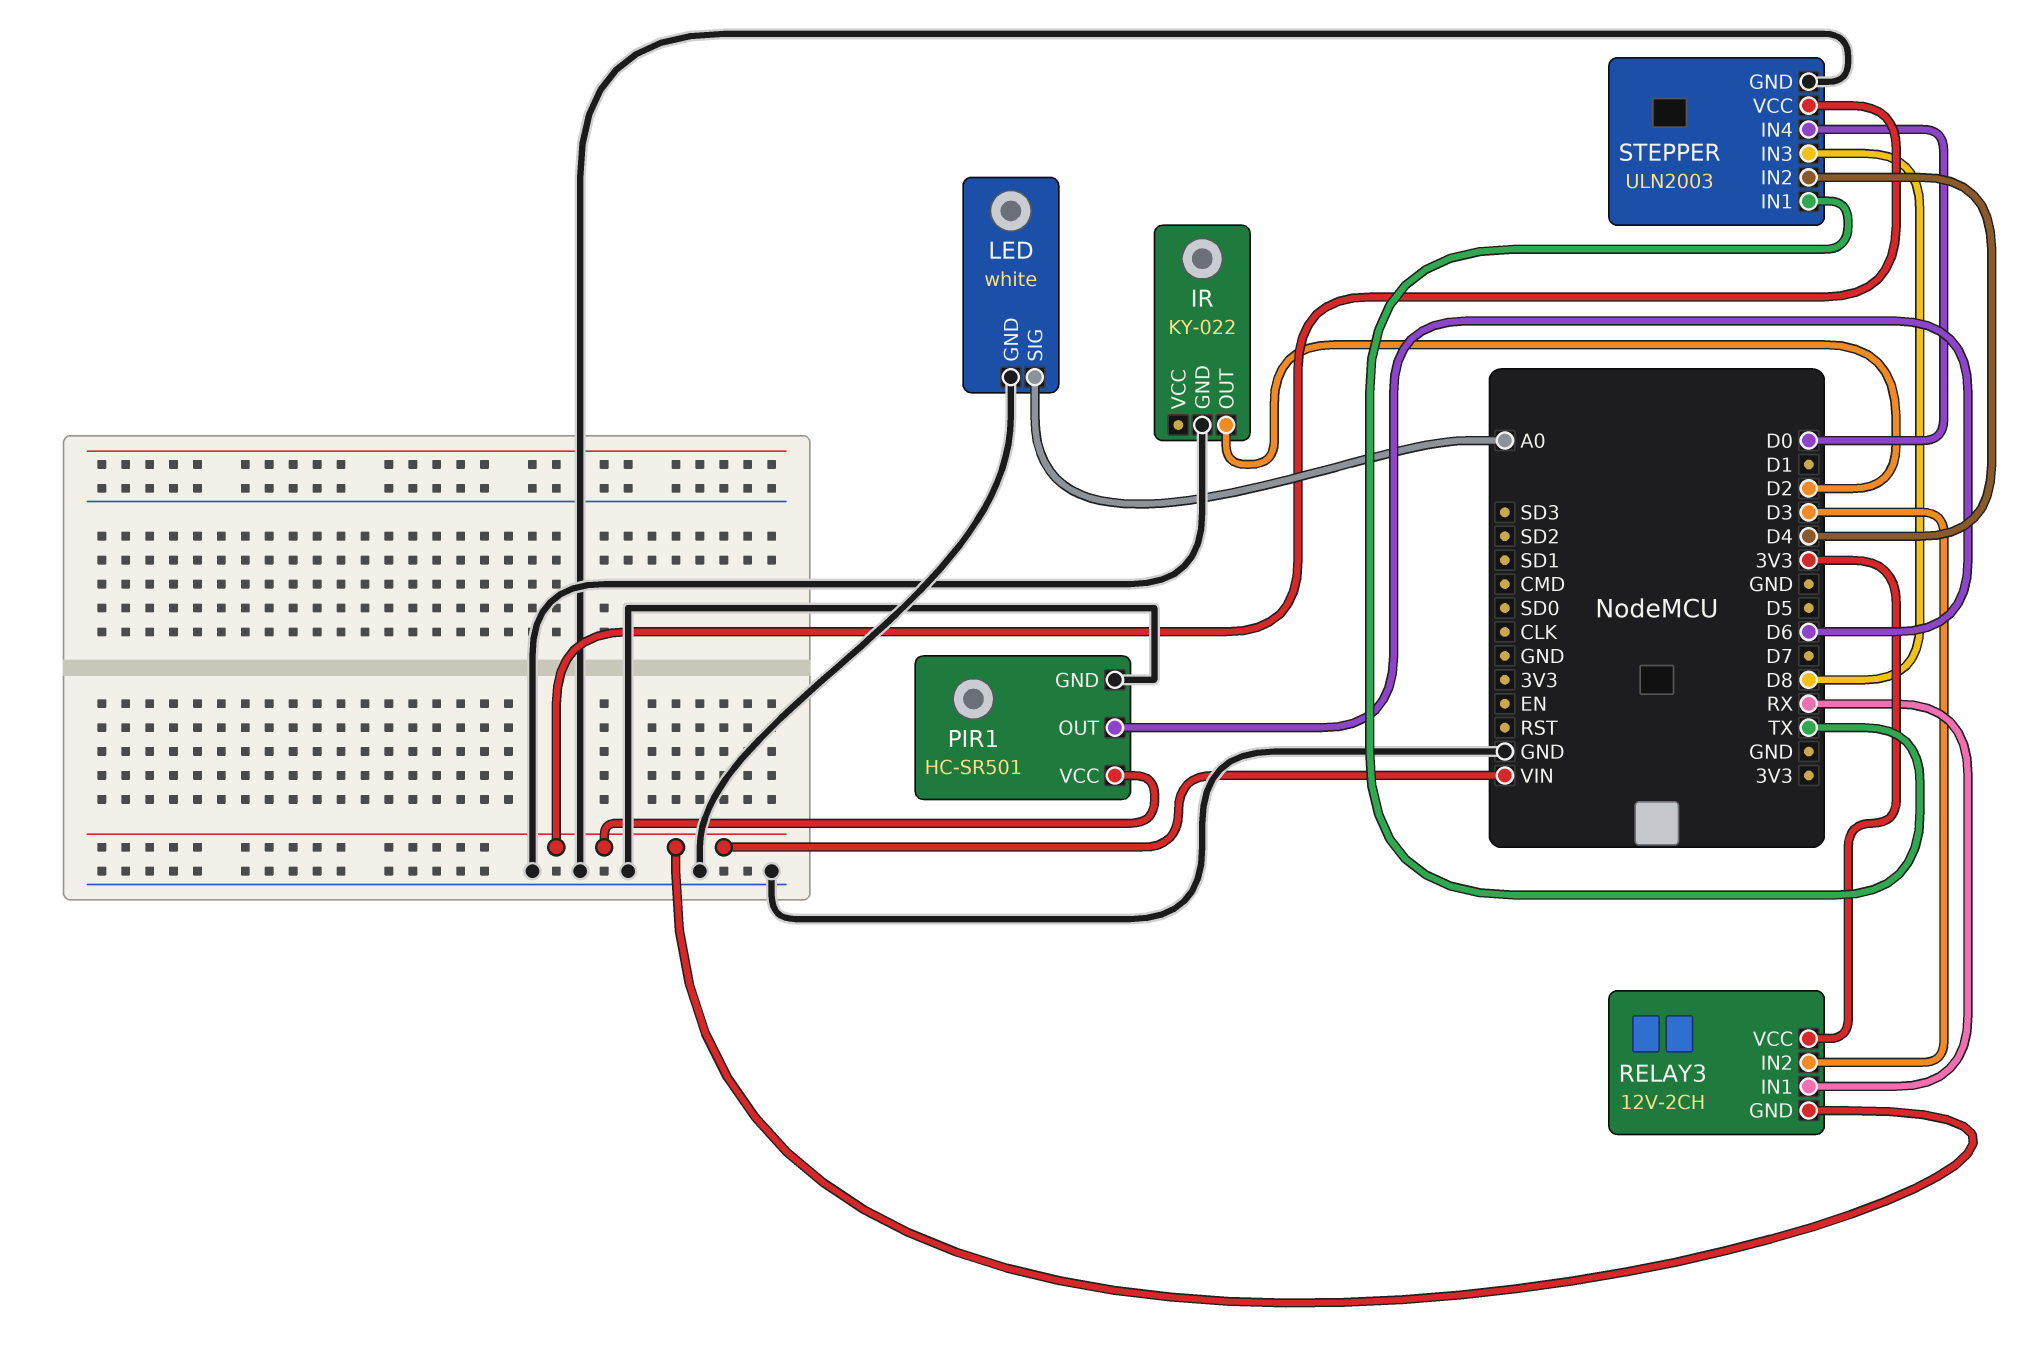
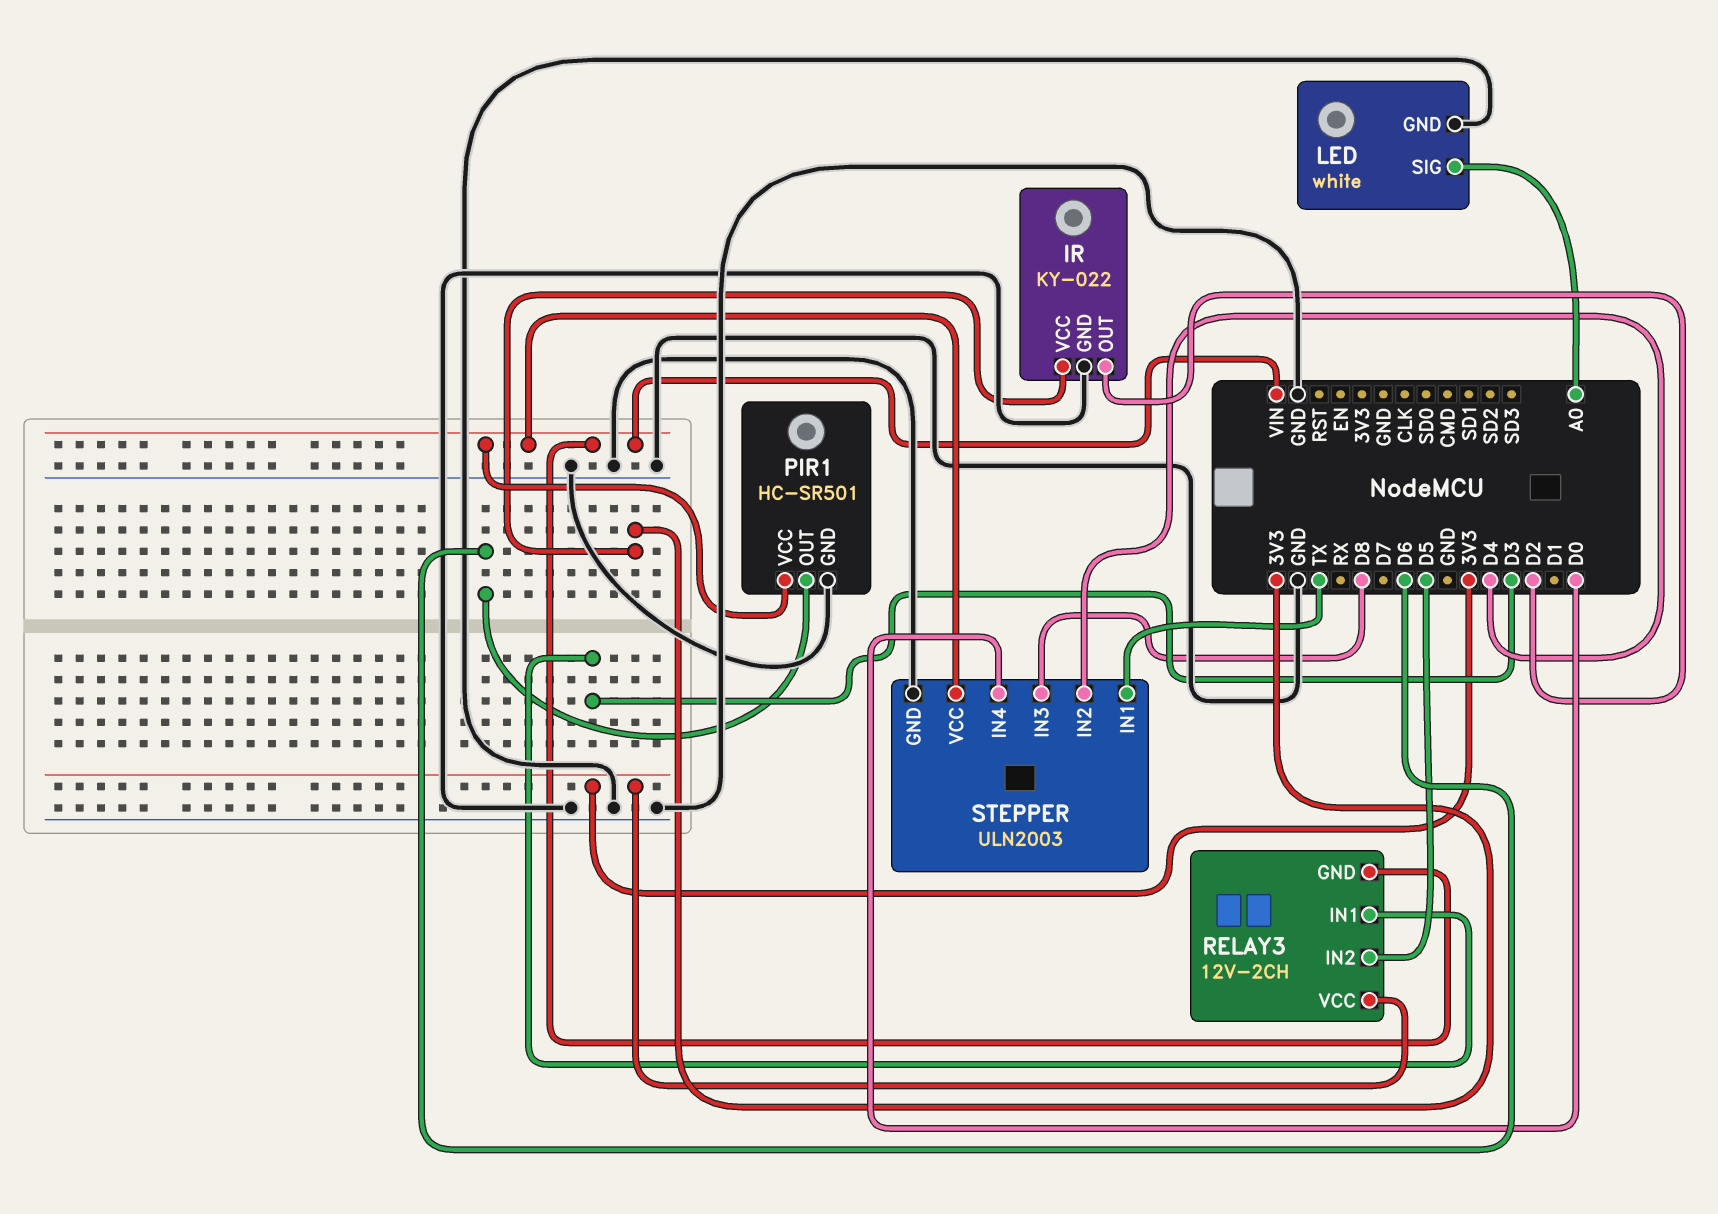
IR pin VCC: none -> 3V3
RELAY3 pin IN1: RX -> D3
RELAY3 pin IN2: D3 -> D5

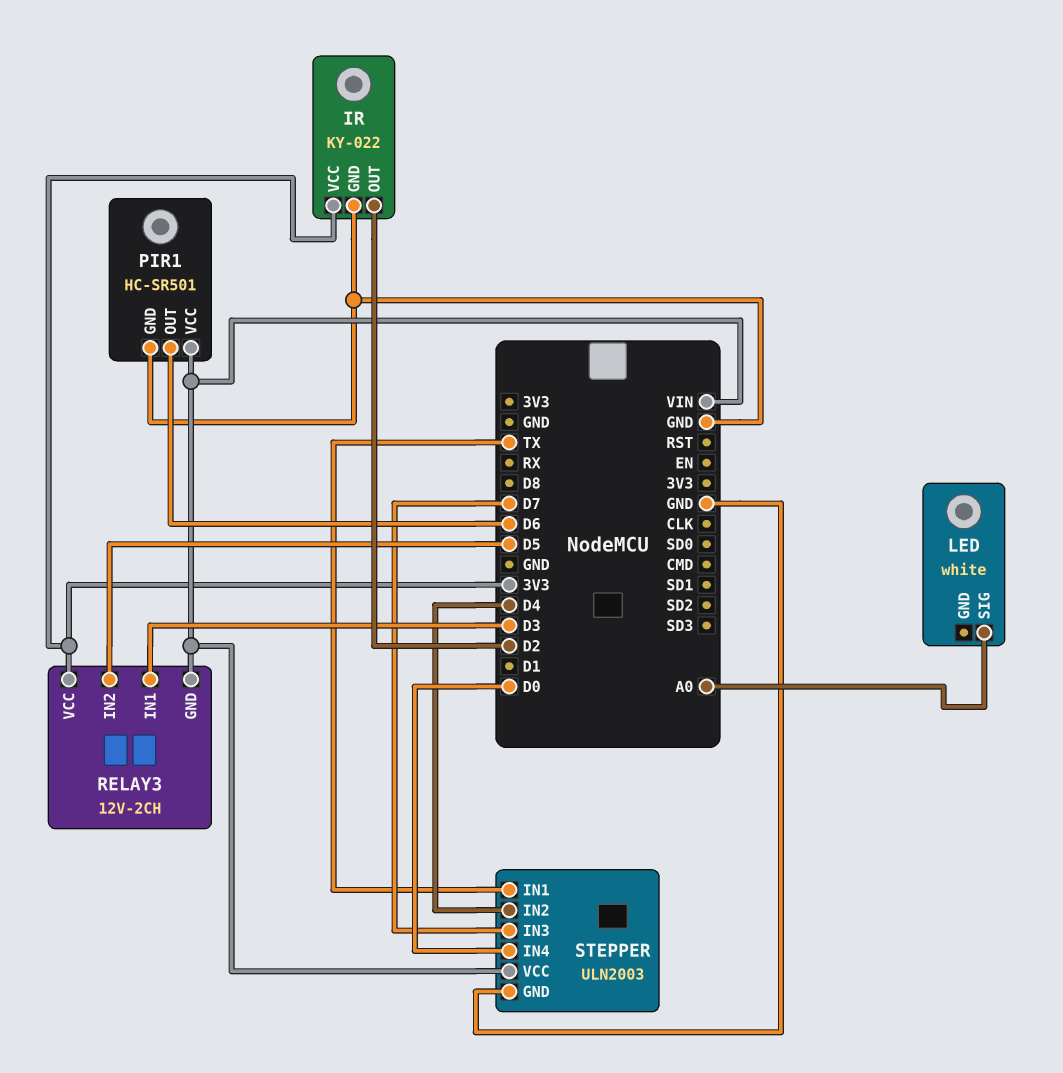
LED pin GND: GND -> none
STEPPER pin IN3: D8 -> D7

